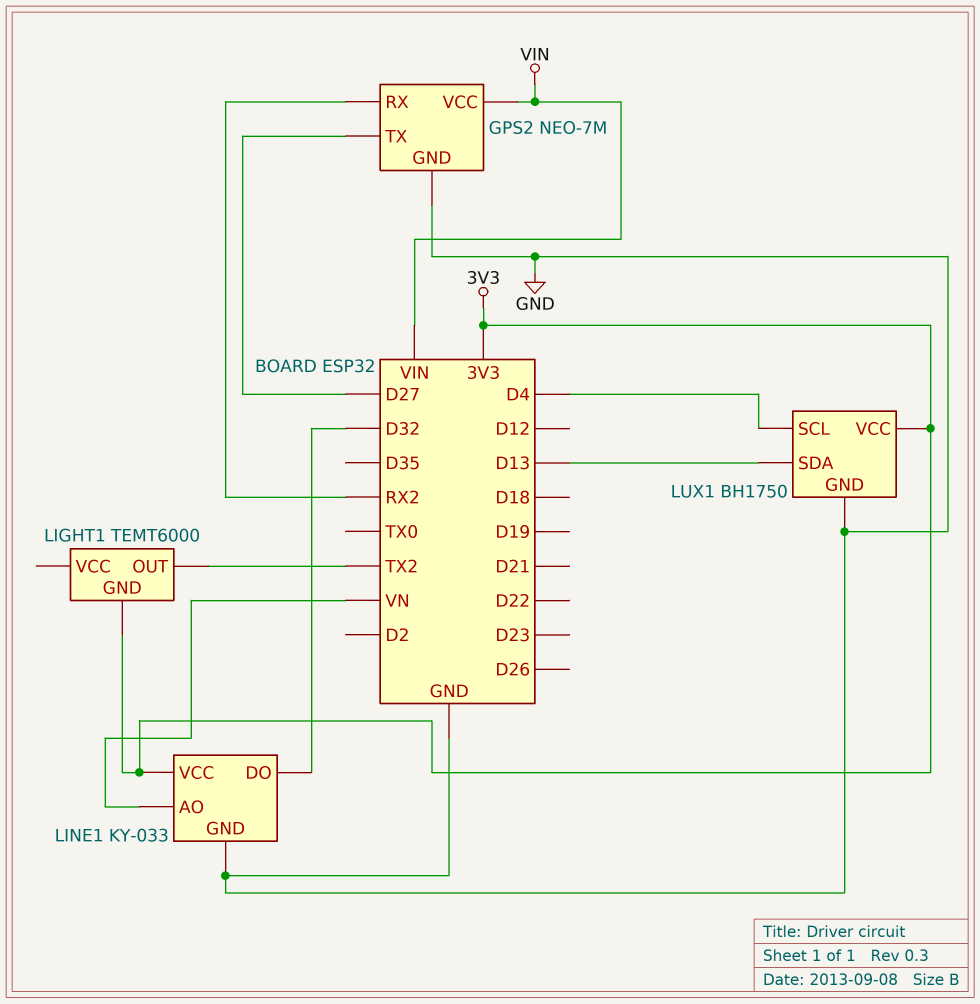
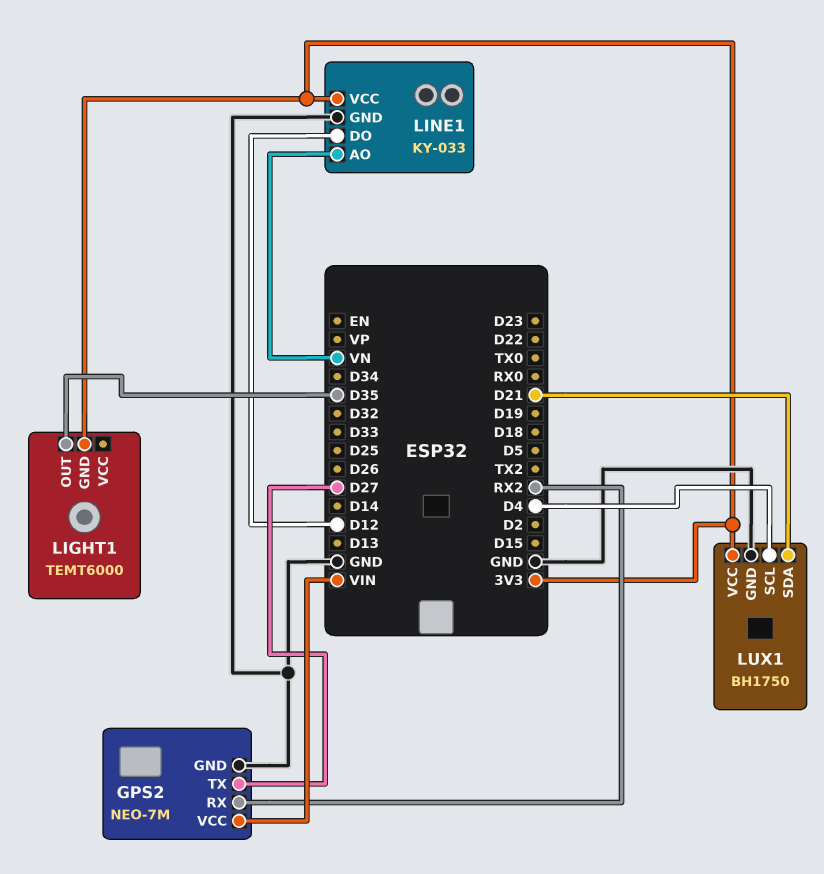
LIGHT1 pin OUT: TX2 -> D35
LINE1 pin DO: D32 -> D12
LUX1 pin SDA: D13 -> D21

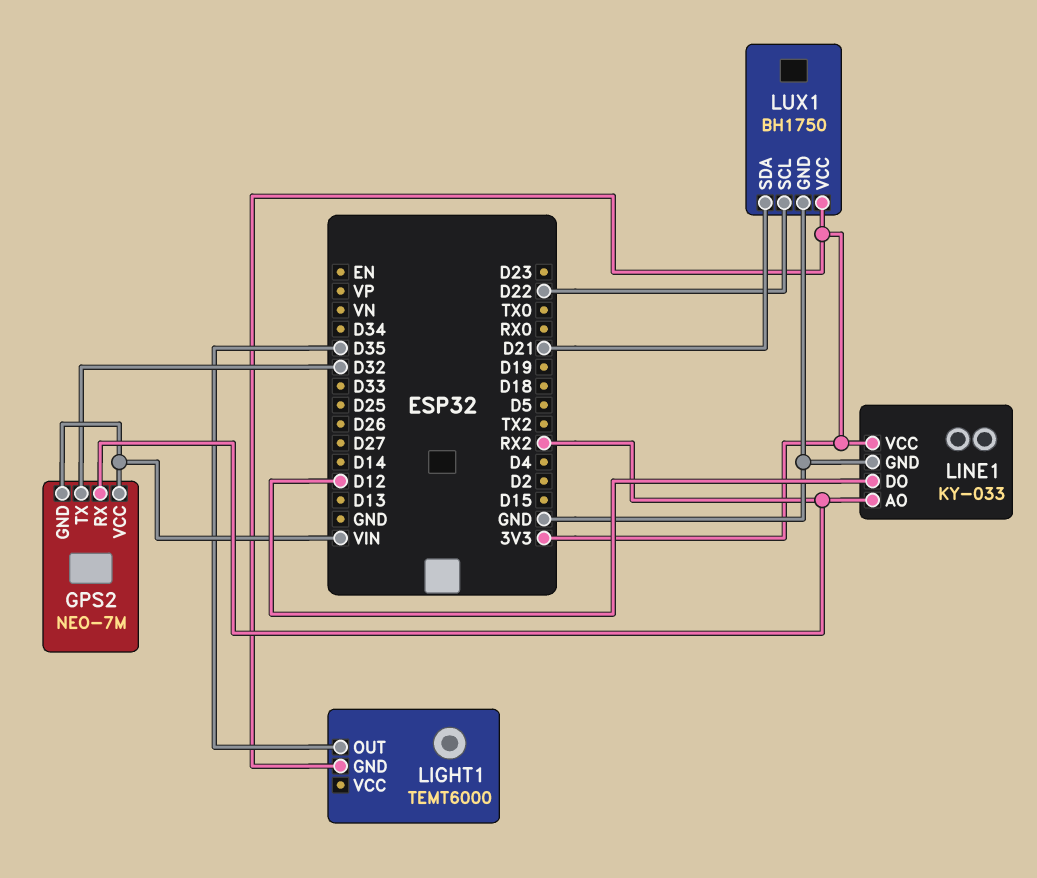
GPS2 pin GND: GND -> VIN
GPS2 pin TX: D27 -> D32
LINE1 pin AO: VN -> RX2
LUX1 pin SCL: D4 -> D22

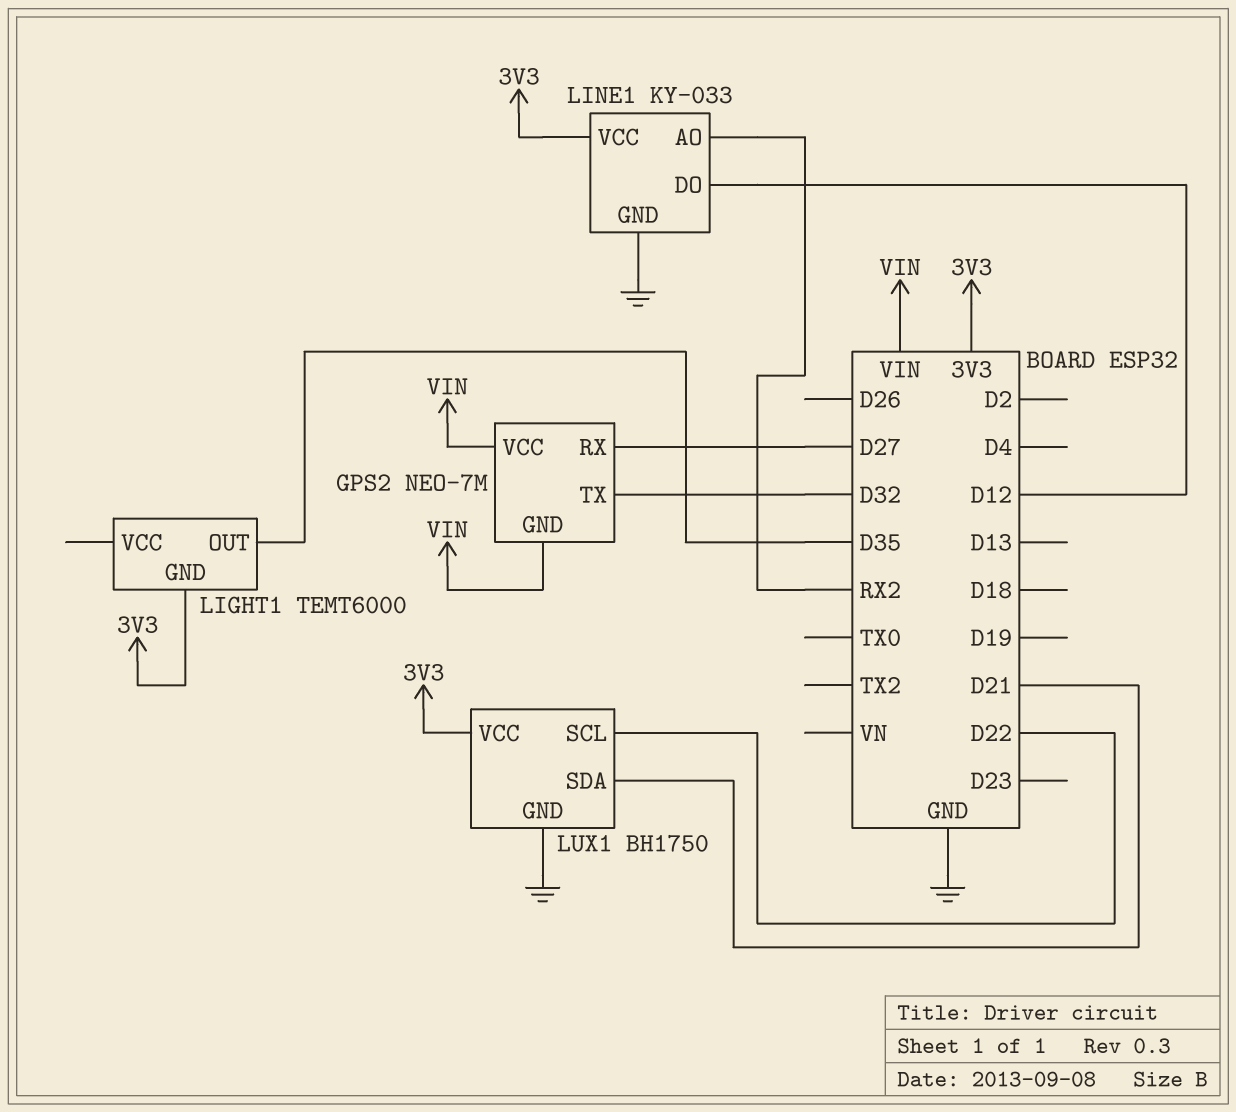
GPS2 pin RX: RX2 -> D27

